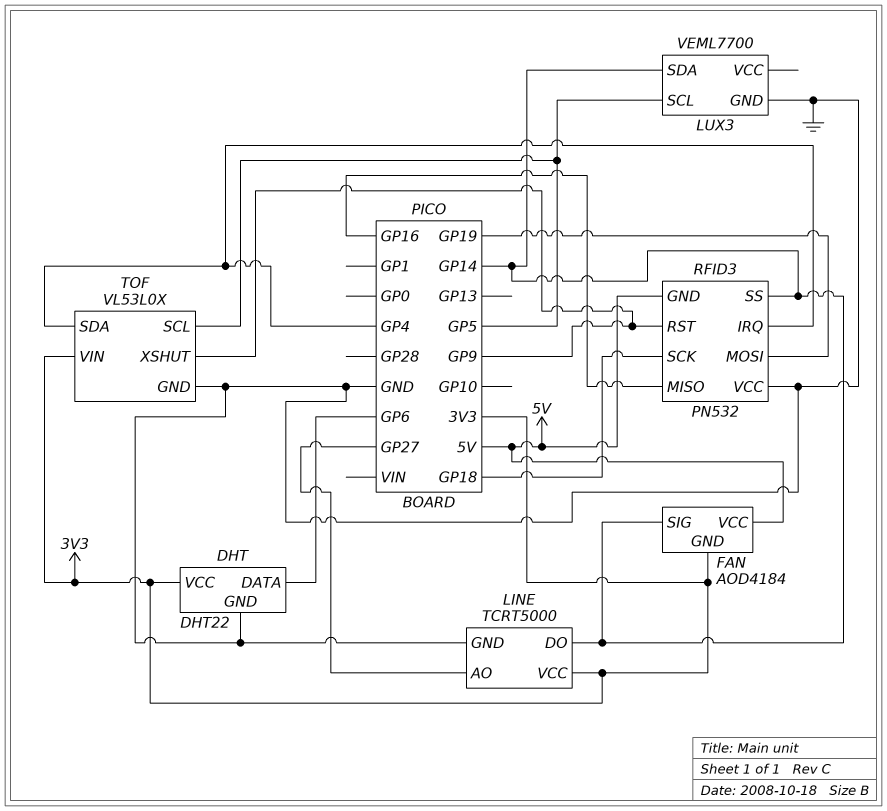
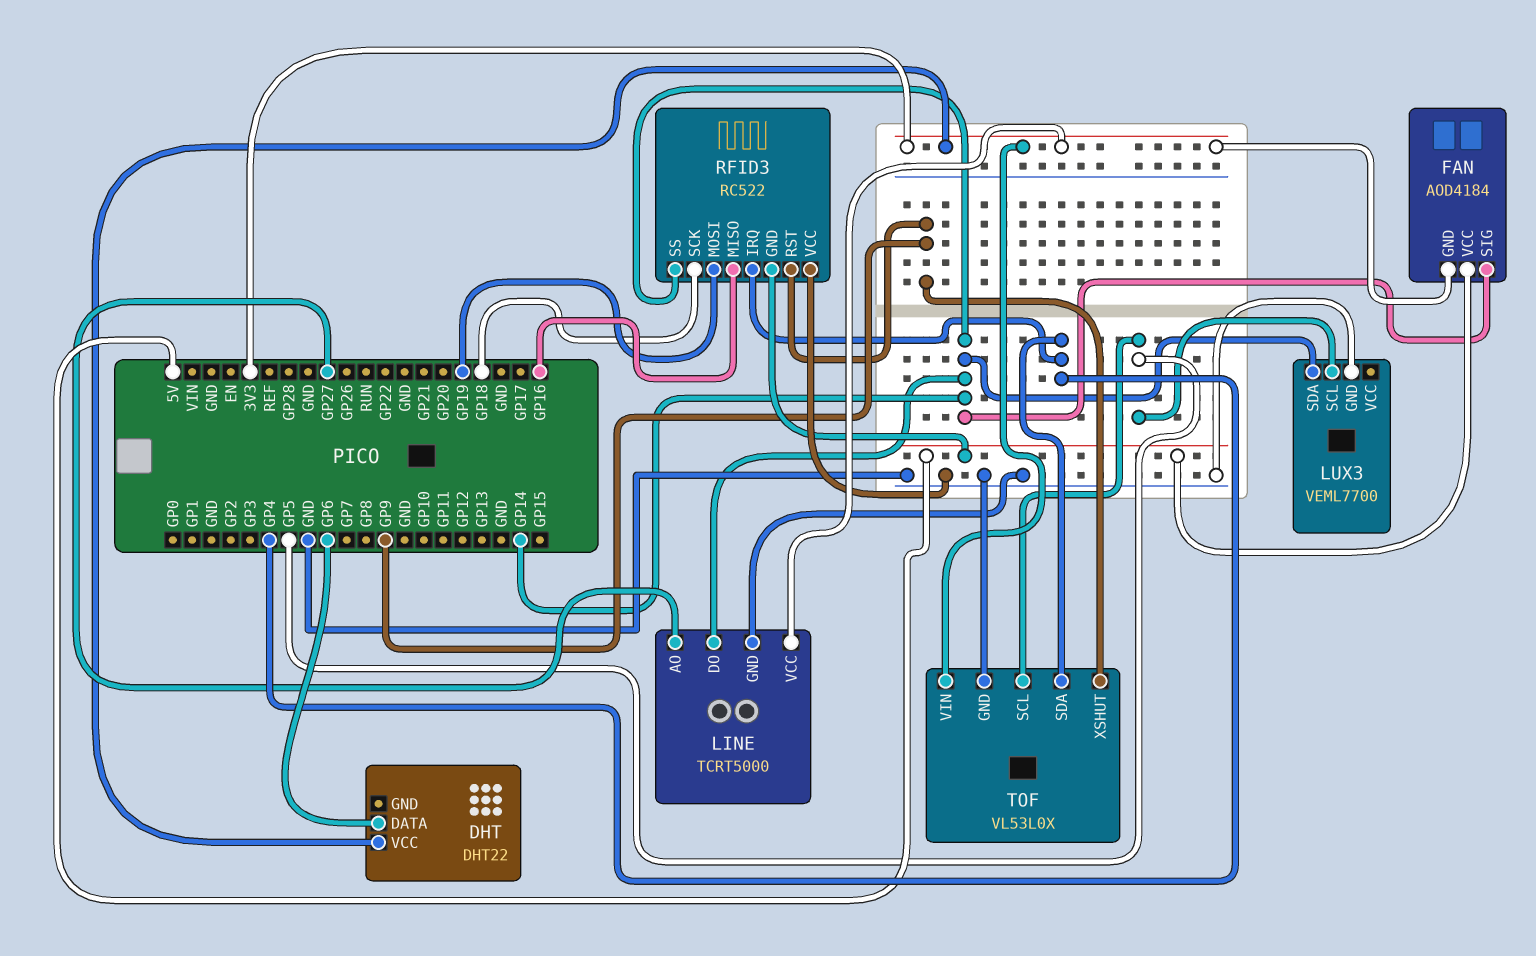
DHT pin GND: GND -> none
RFID3: PN532 -> RC522

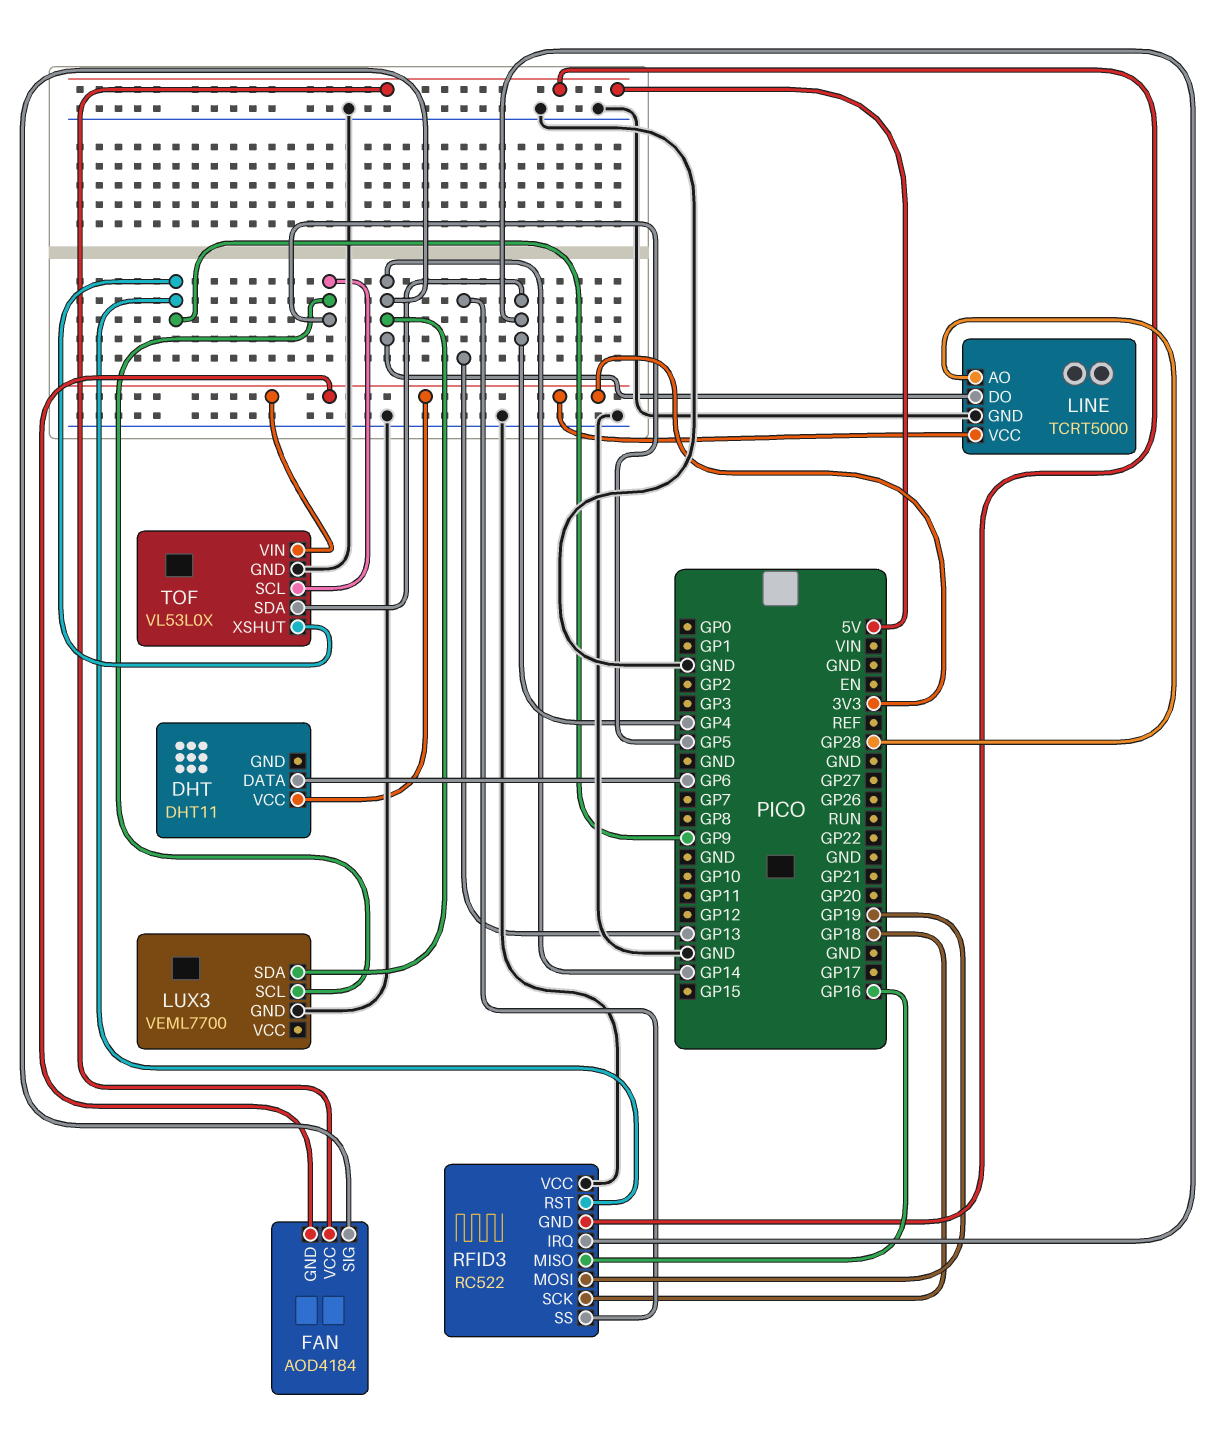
DHT: DHT22 -> DHT11
LINE pin AO: GP27 -> GP28
RFID3 pin SS: GP14 -> GP13

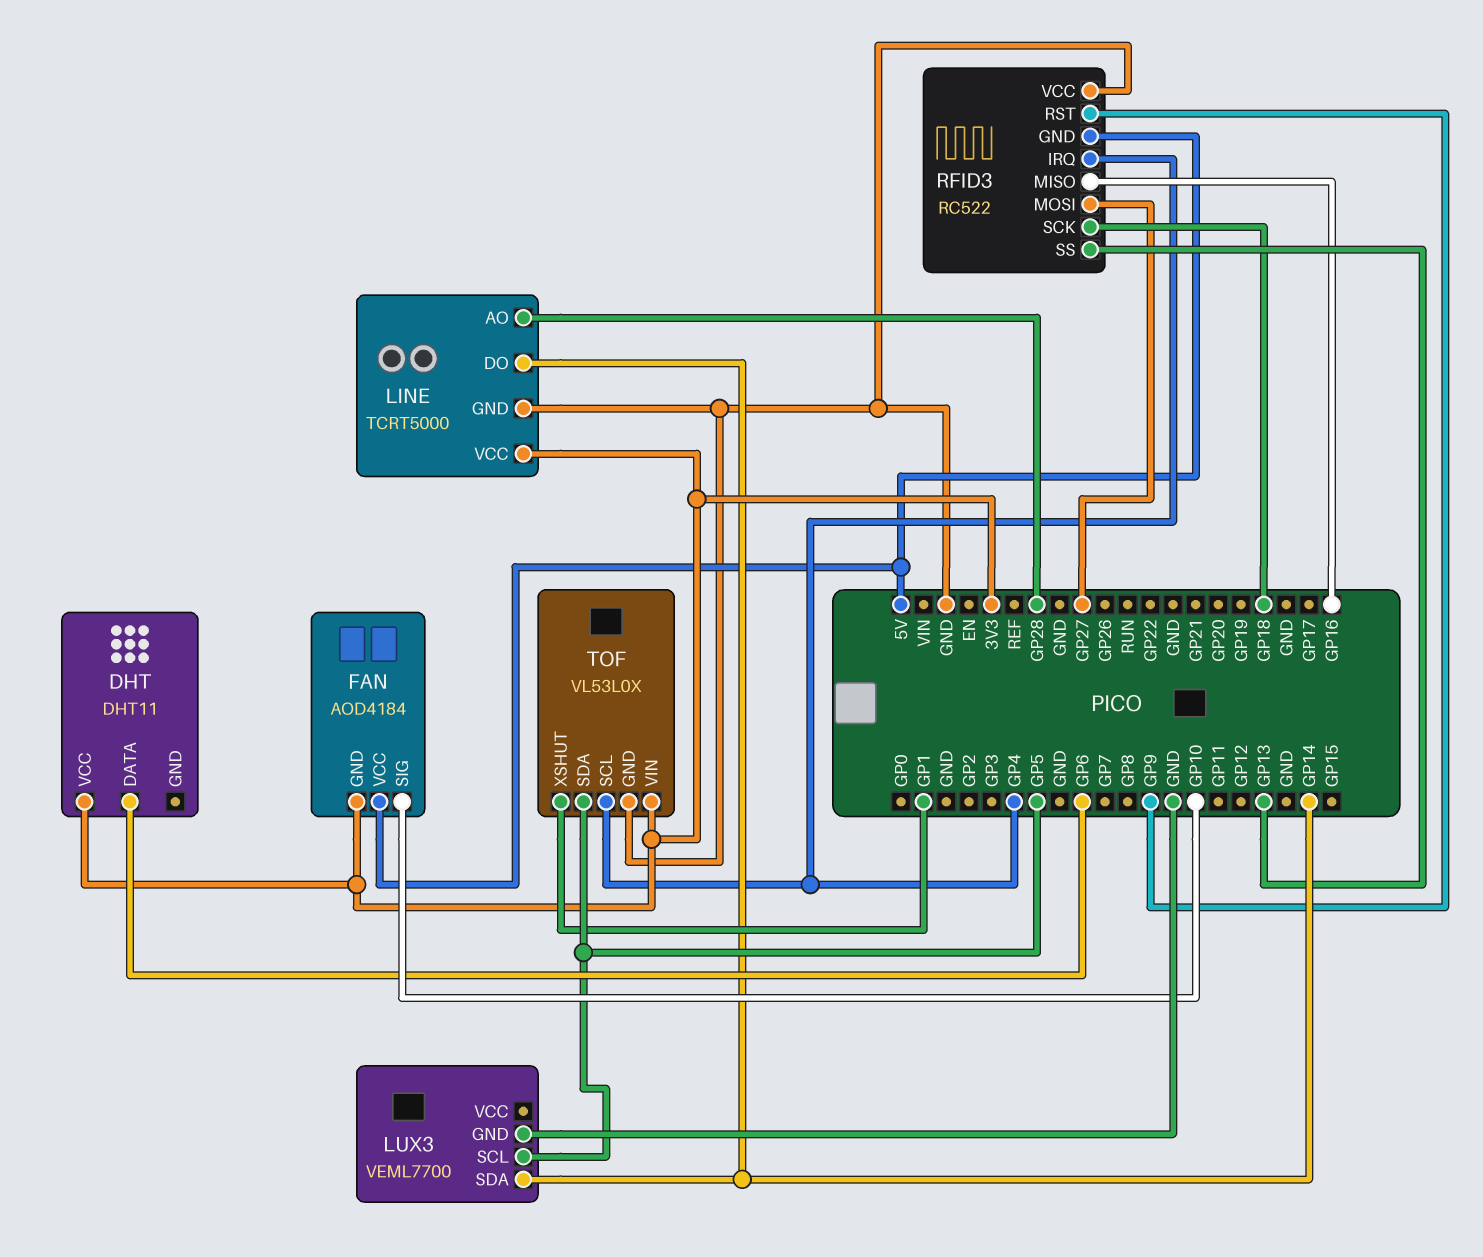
FAN pin SIG: GP14 -> GP10
RFID3 pin MOSI: GP19 -> GP27
TOF pin SCL: GP5 -> GP4
TOF pin SDA: GP4 -> GP5
TOF pin XSHUT: GP9 -> GP1

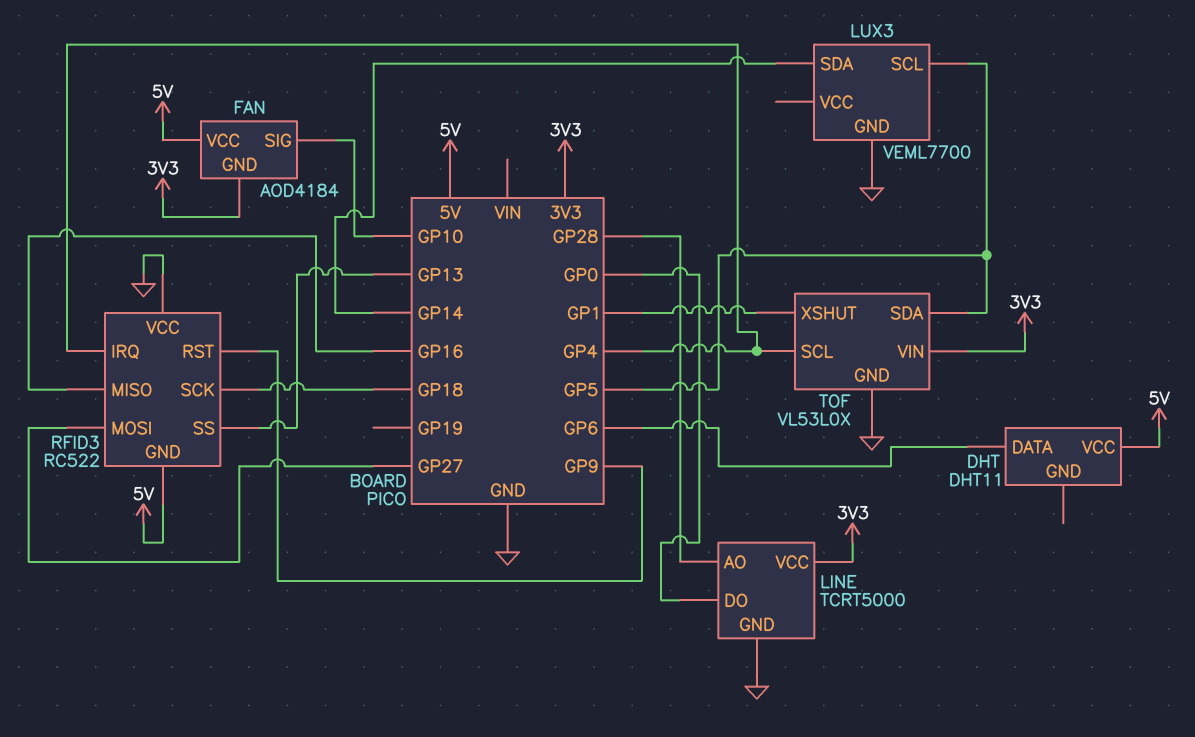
DHT pin VCC: 3V3 -> 5V
LINE pin DO: GP14 -> GP0

